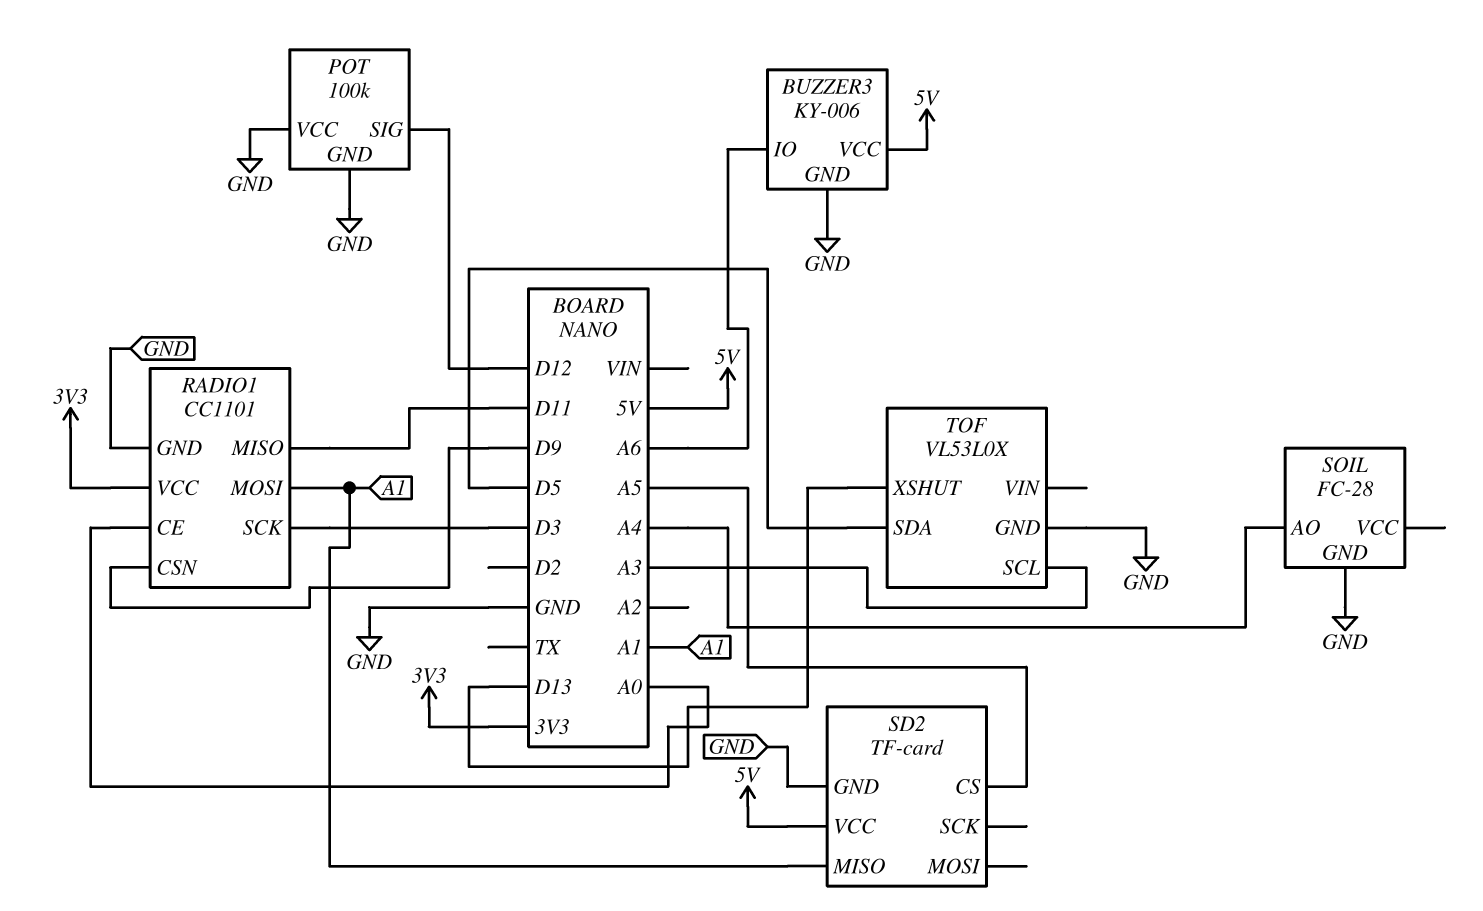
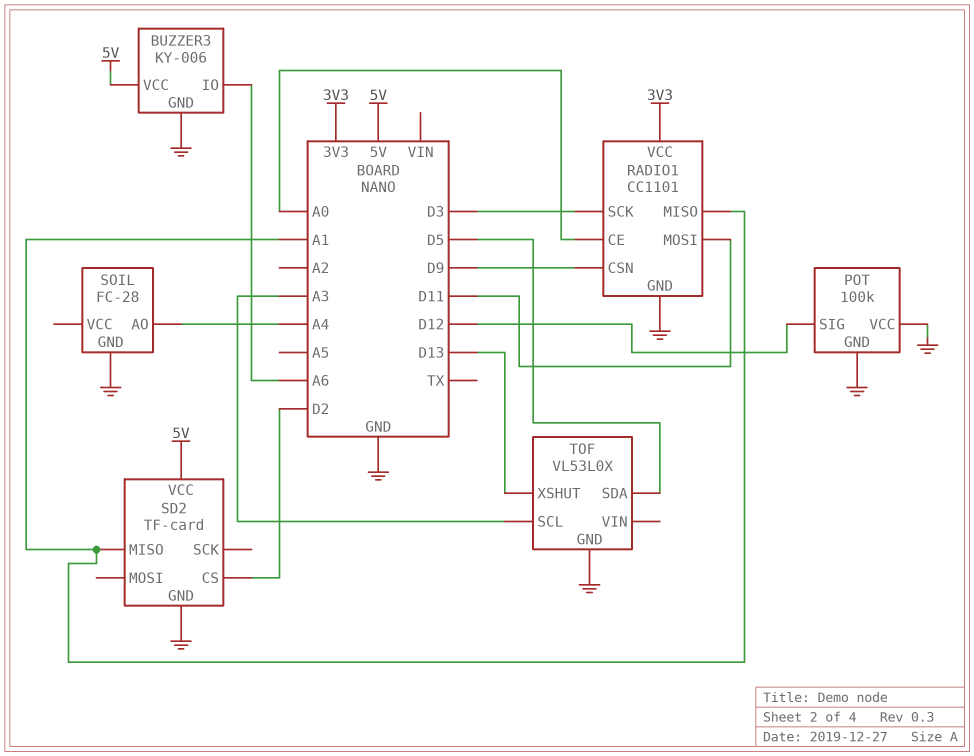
RADIO1 pin MISO: D11 -> A1
RADIO1 pin MOSI: A1 -> D11
SD2 pin CS: A5 -> D2

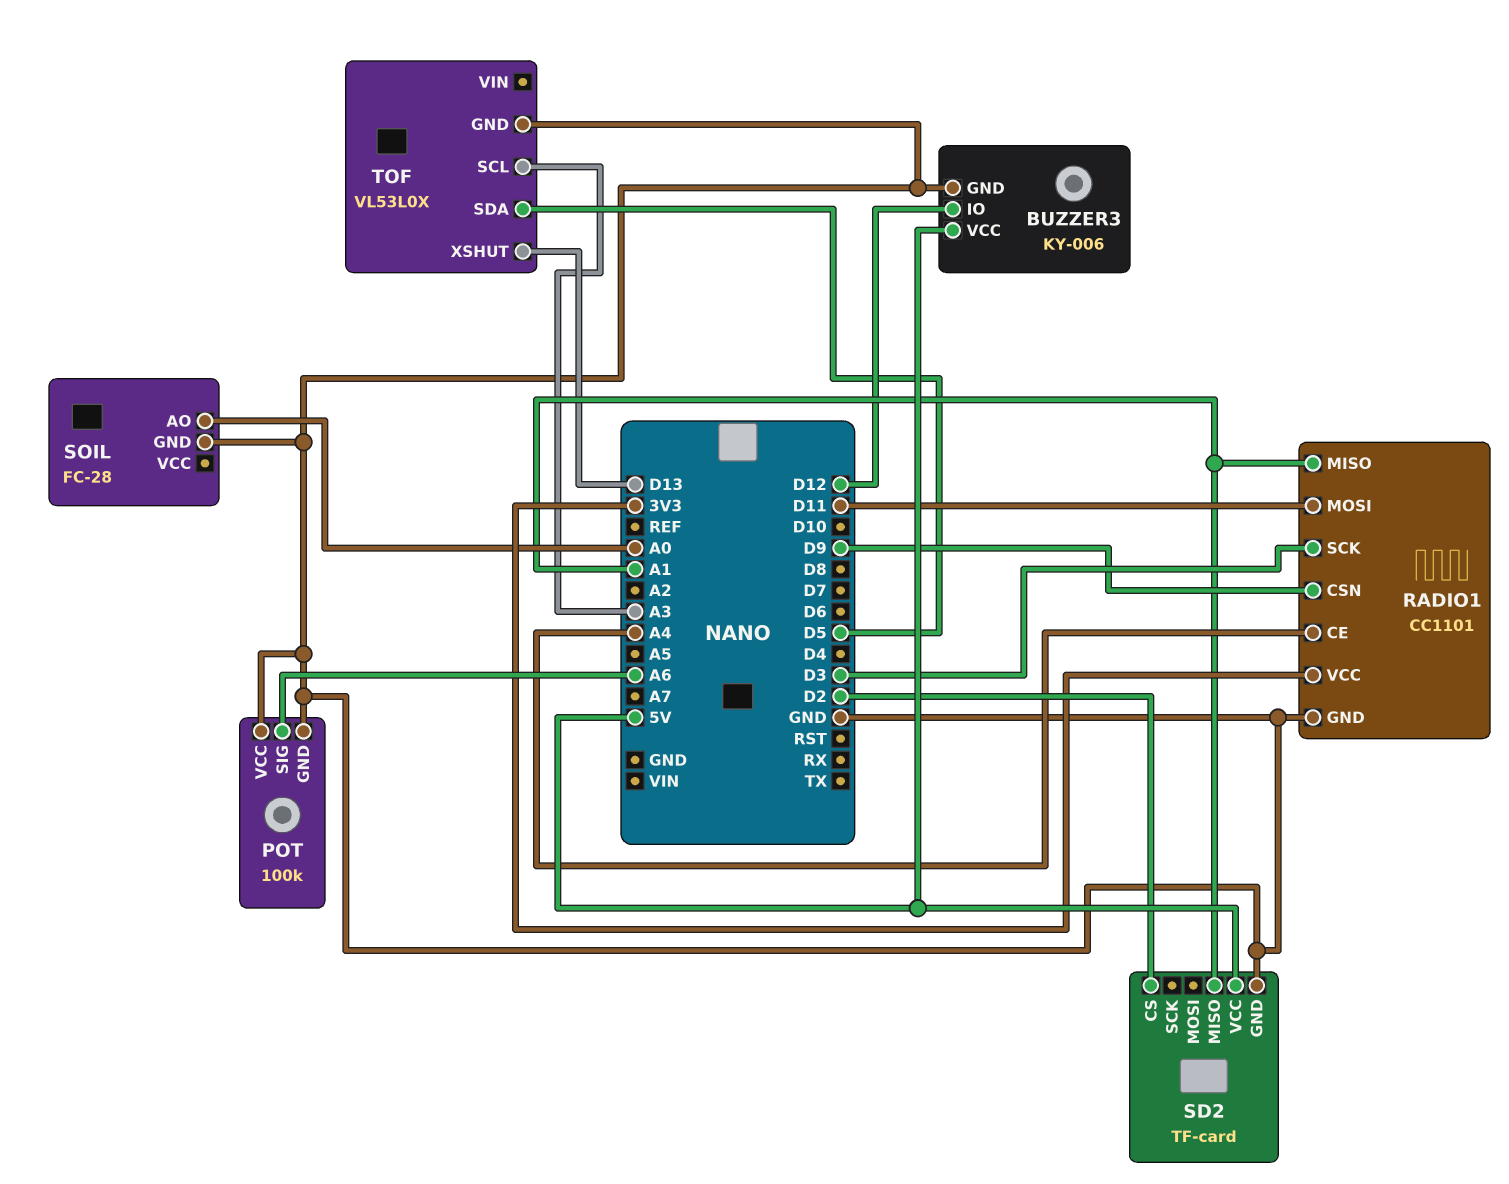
BUZZER3 pin IO: A6 -> D12
POT pin SIG: D12 -> A6
RADIO1 pin CE: A0 -> A4
SOIL pin AO: A4 -> A0

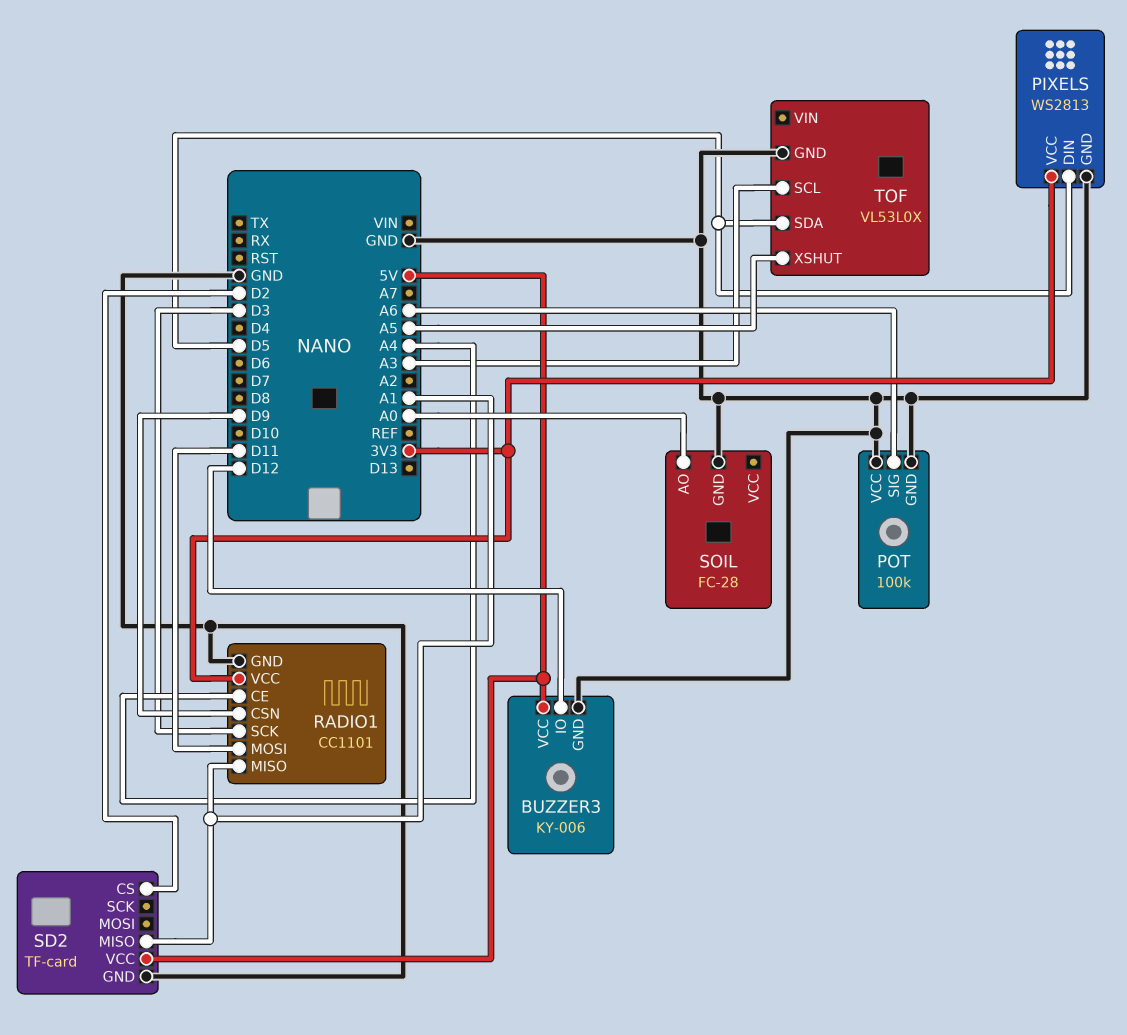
PIXELS: none -> WS2813
PIXELS pin DIN: none -> D5
PIXELS pin GND: none -> GND
PIXELS pin VCC: none -> 3V3
TOF pin XSHUT: D13 -> A5

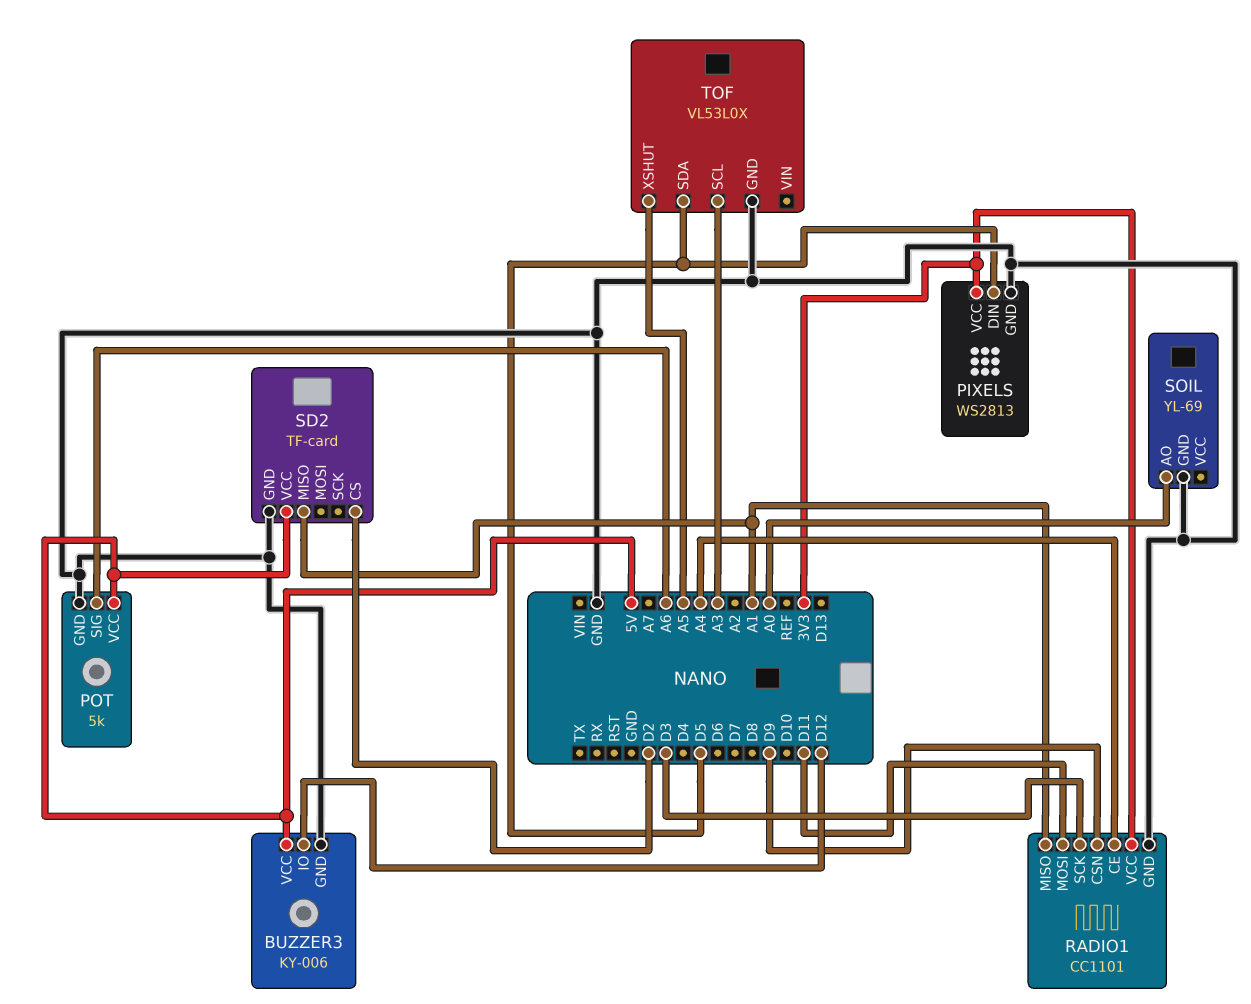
POT: 100k -> 5k
POT pin VCC: GND -> 5V
SOIL: FC-28 -> YL-69

